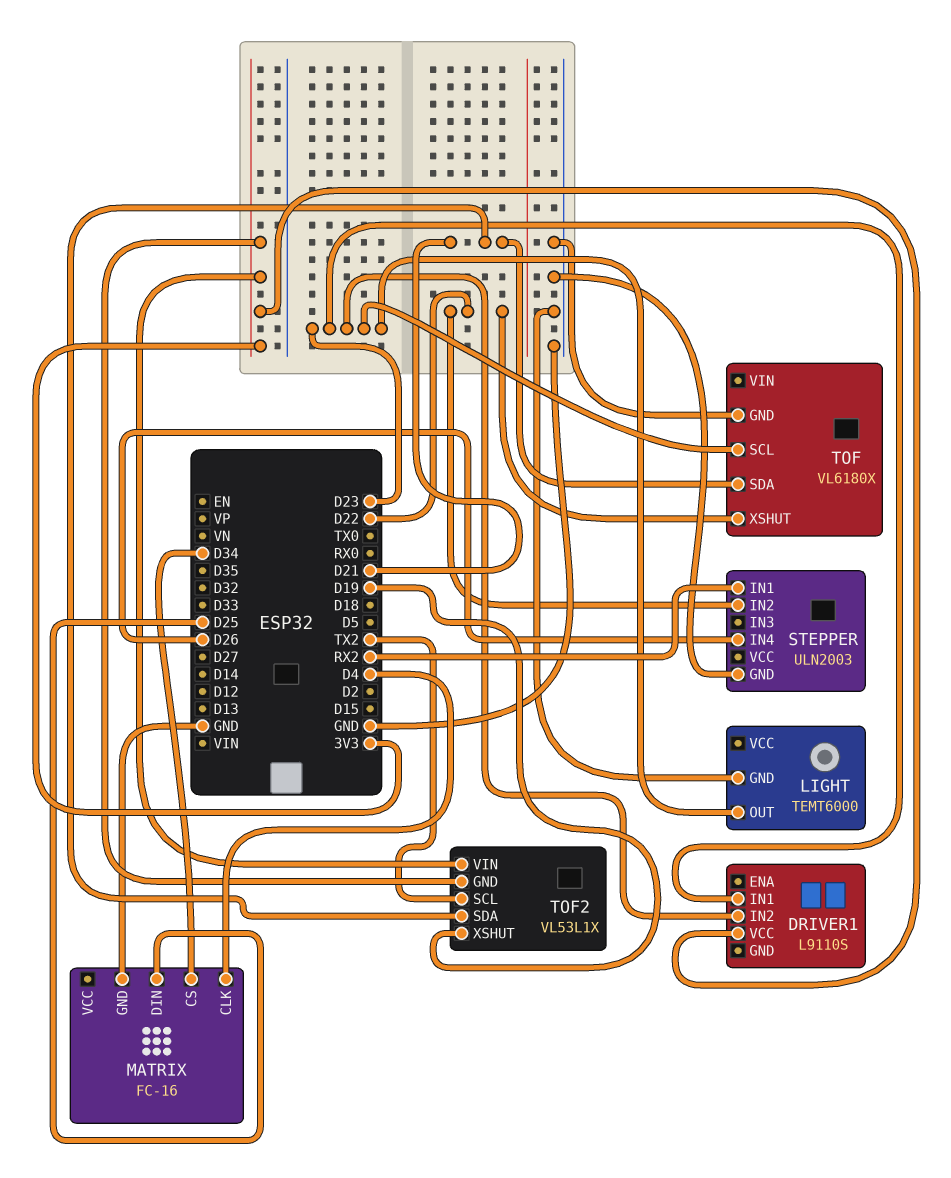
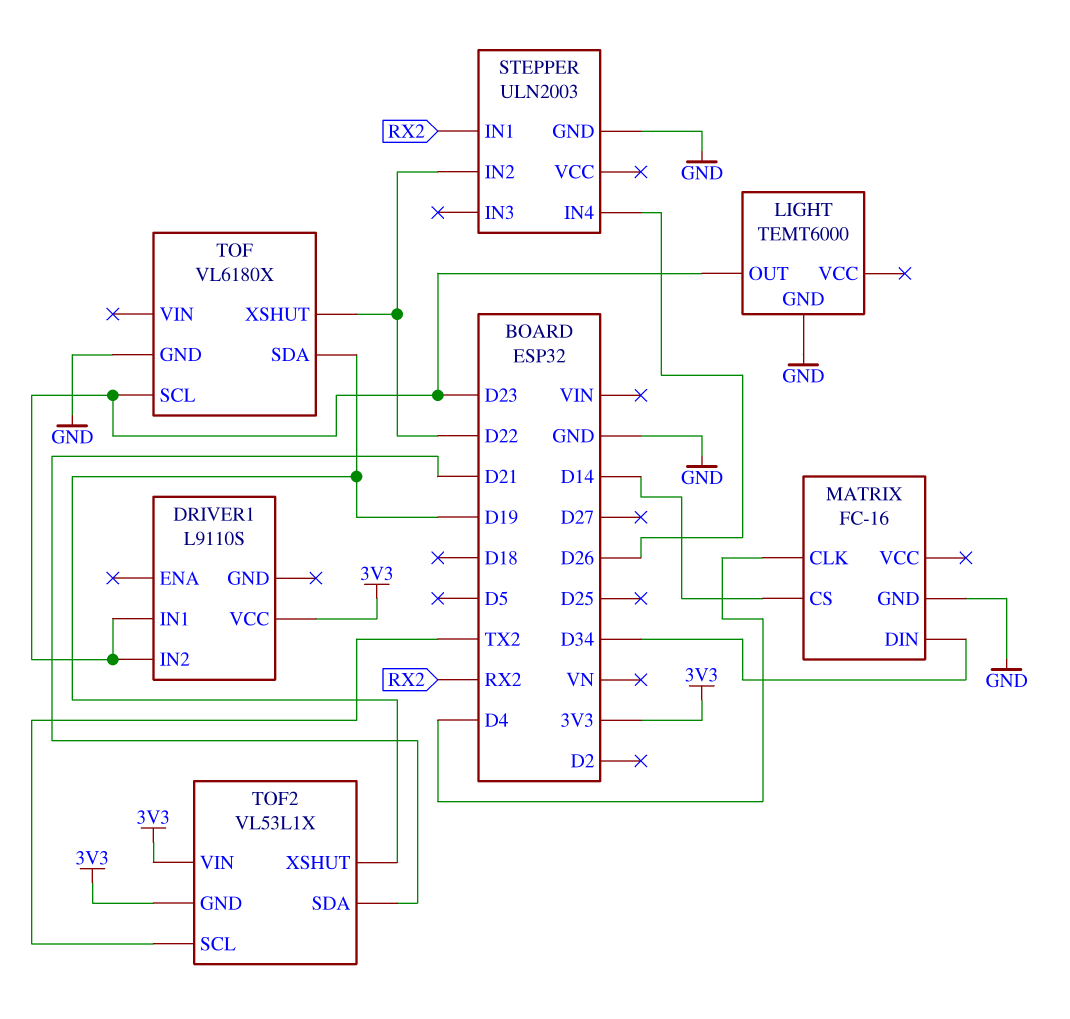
MATRIX pin CS: D34 -> D14
MATRIX pin DIN: D25 -> D34
TOF pin SDA: D21 -> D19

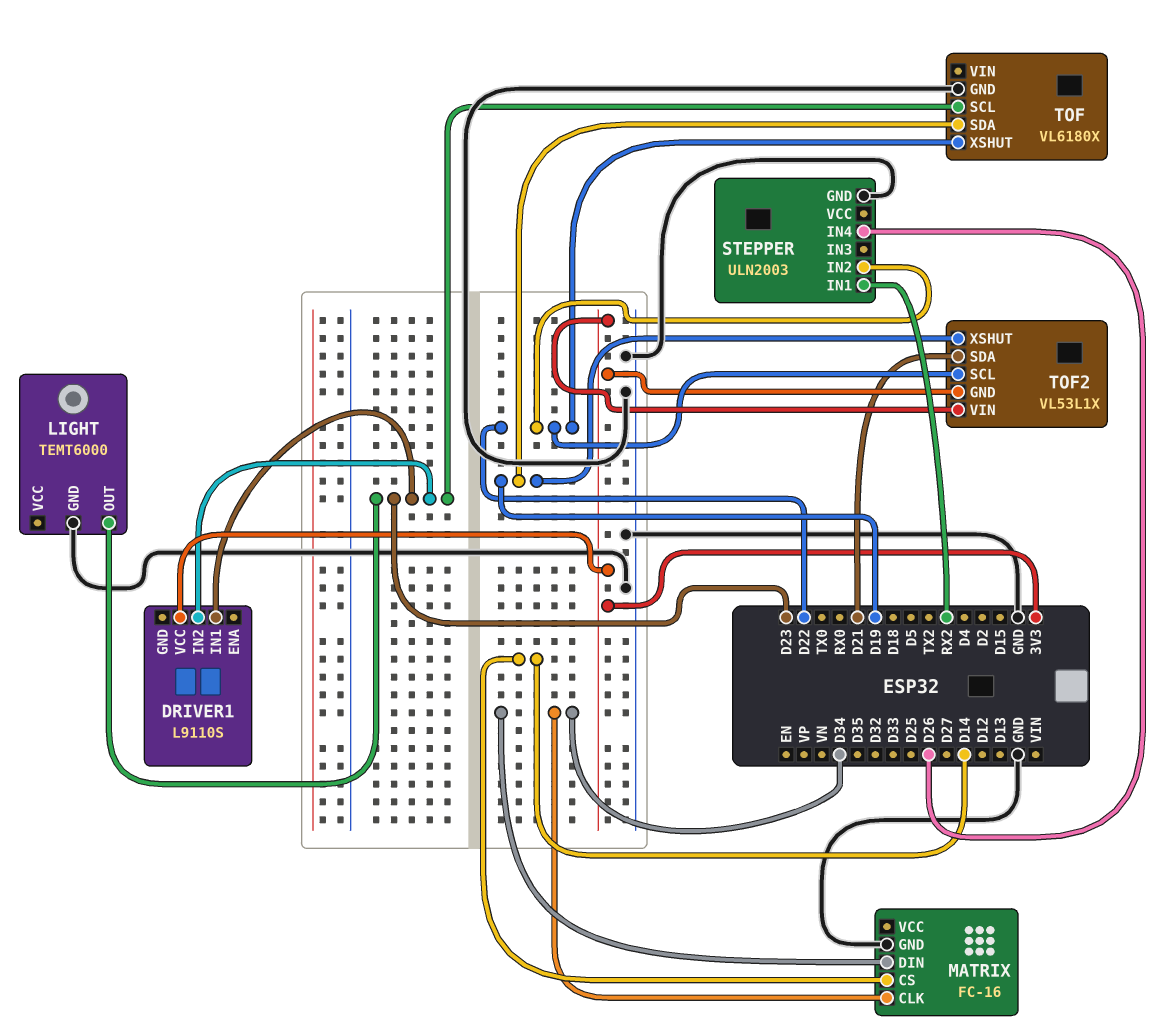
MATRIX pin CLK: D4 -> D34
TOF2 pin SCL: TX2 -> D22

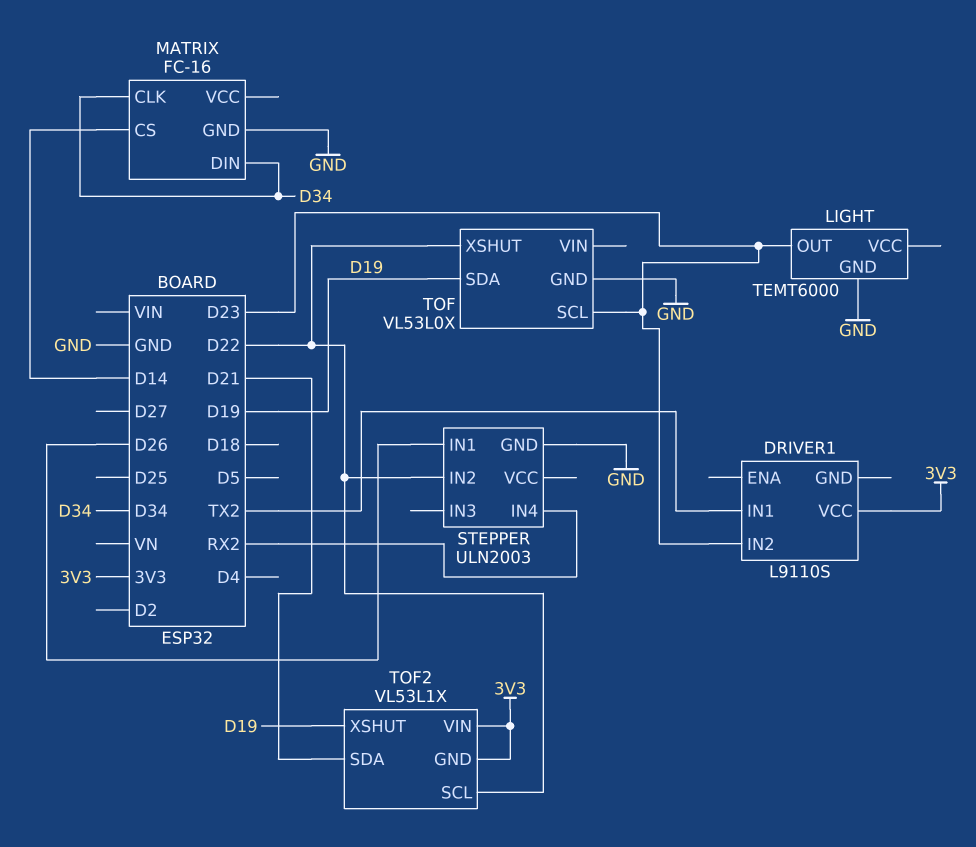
DRIVER1 pin IN1: D23 -> TX2
STEPPER pin IN1: RX2 -> D26
STEPPER pin IN4: D26 -> RX2
TOF: VL6180X -> VL53L0X

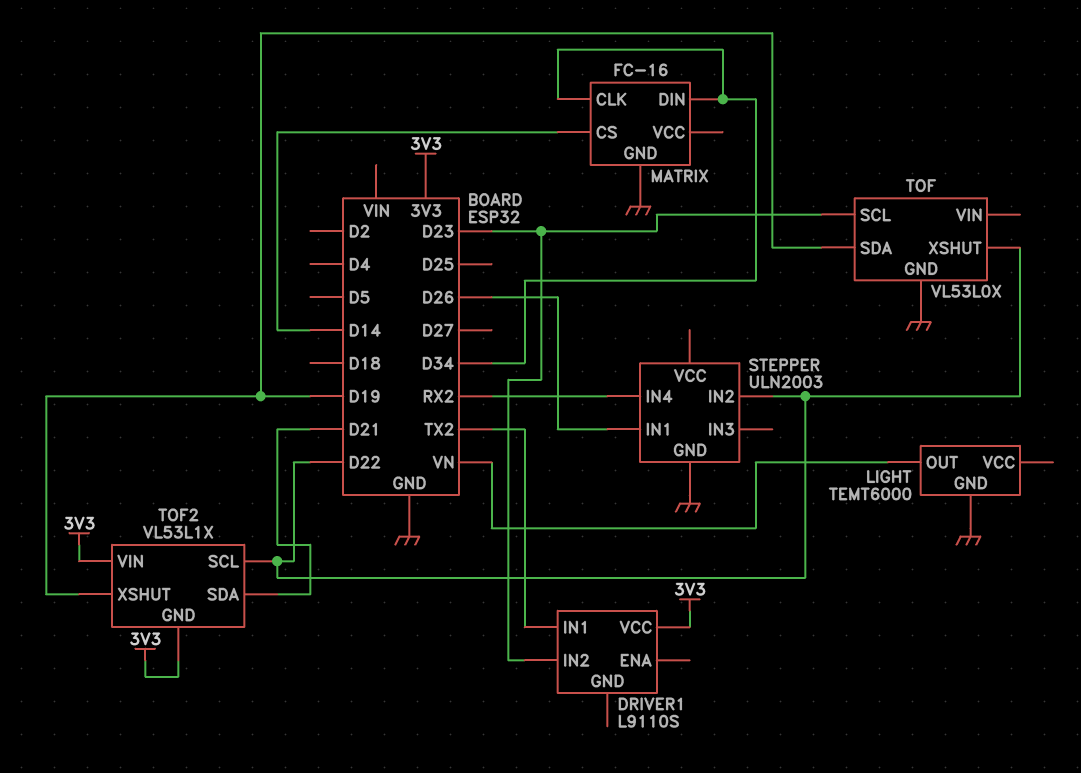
LIGHT pin OUT: D23 -> VN

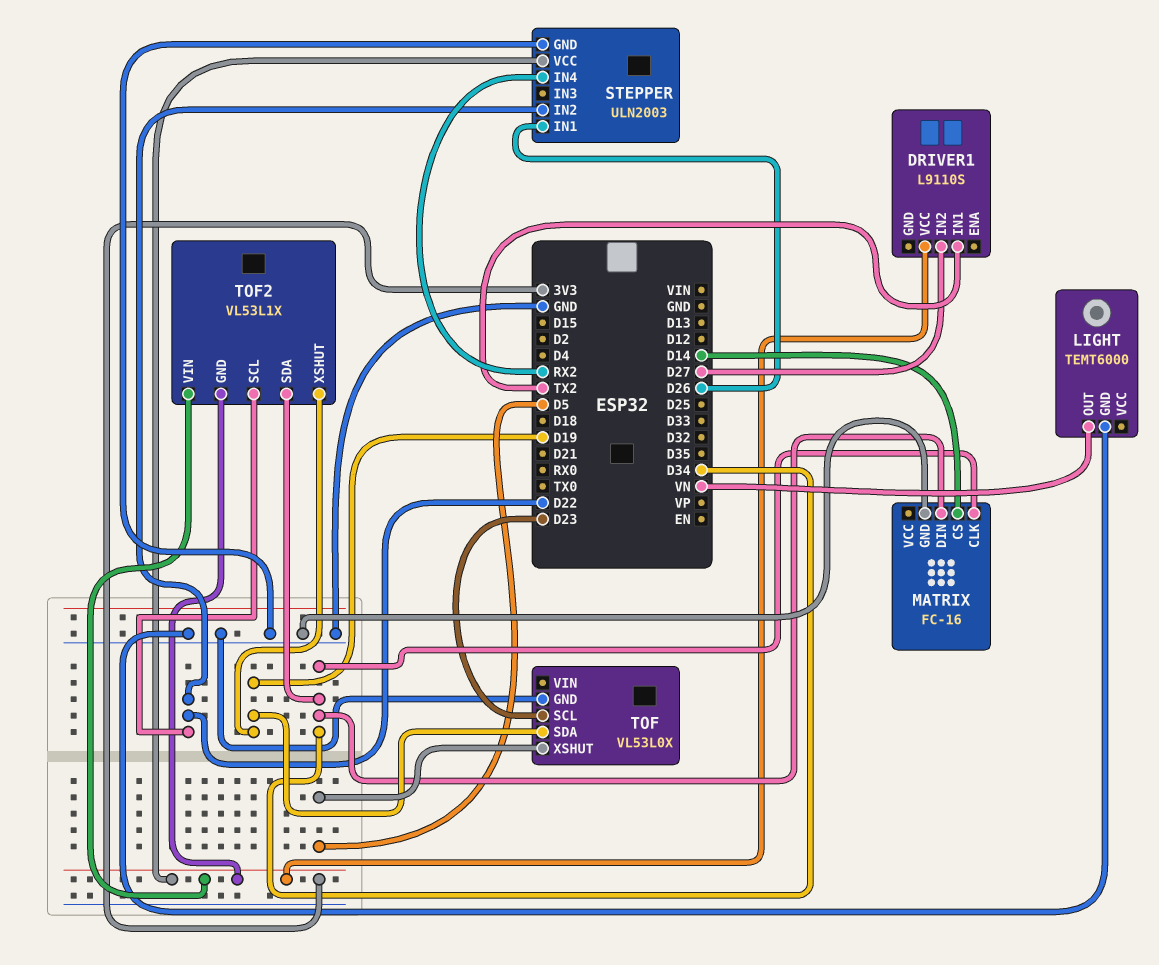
DRIVER1 pin IN2: D23 -> D27
STEPPER pin VCC: none -> 3V3
TOF pin XSHUT: D22 -> D5
TOF2 pin SDA: D21 -> D34

